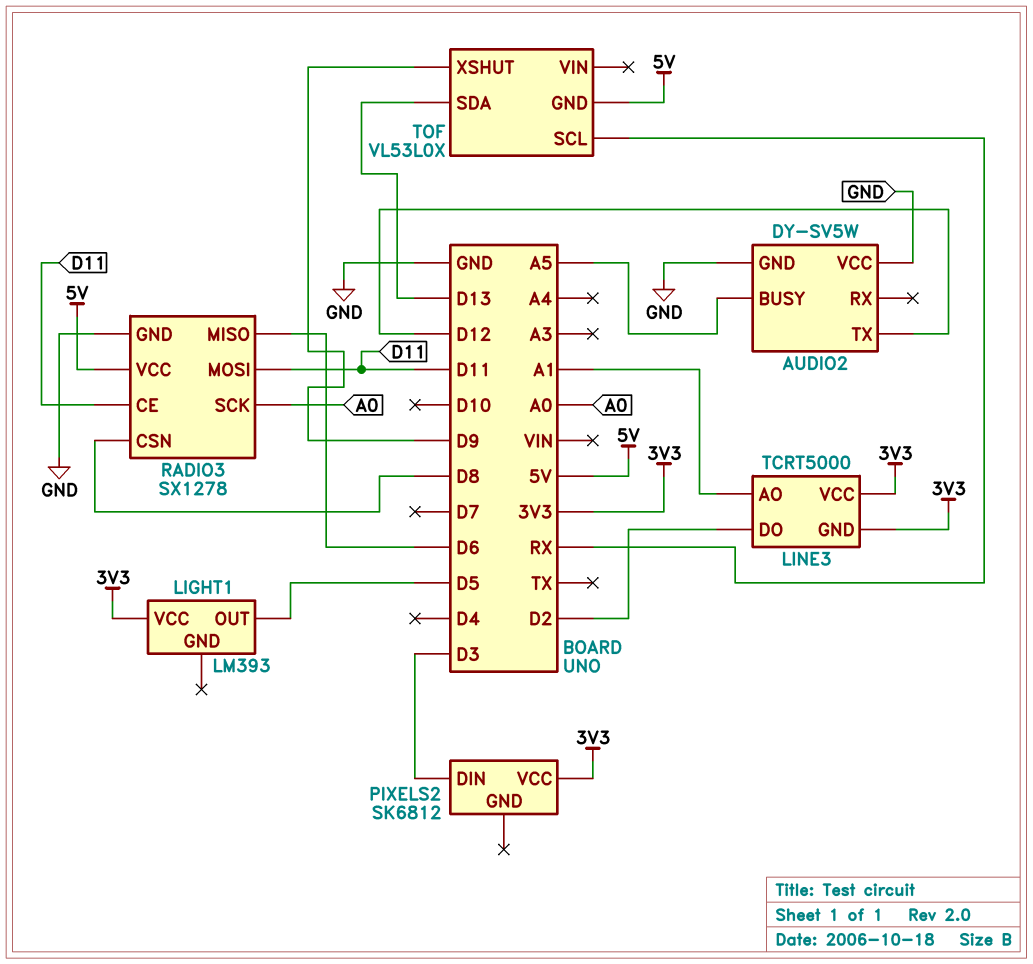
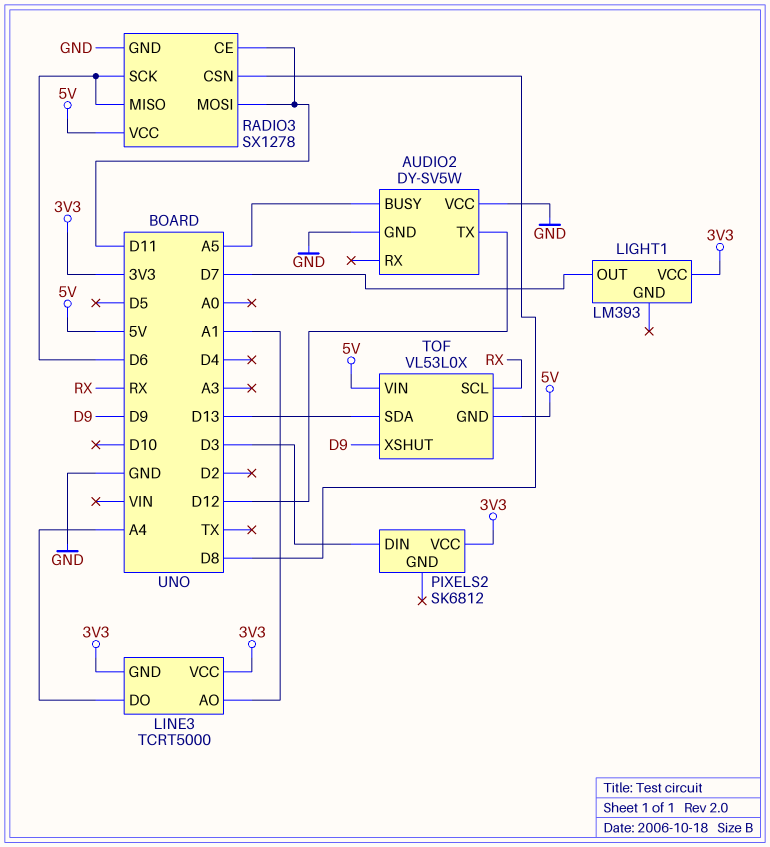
LIGHT1 pin OUT: D5 -> D7
LINE3 pin DO: D2 -> A4
RADIO3 pin SCK: A0 -> D6
TOF pin VIN: none -> 5V

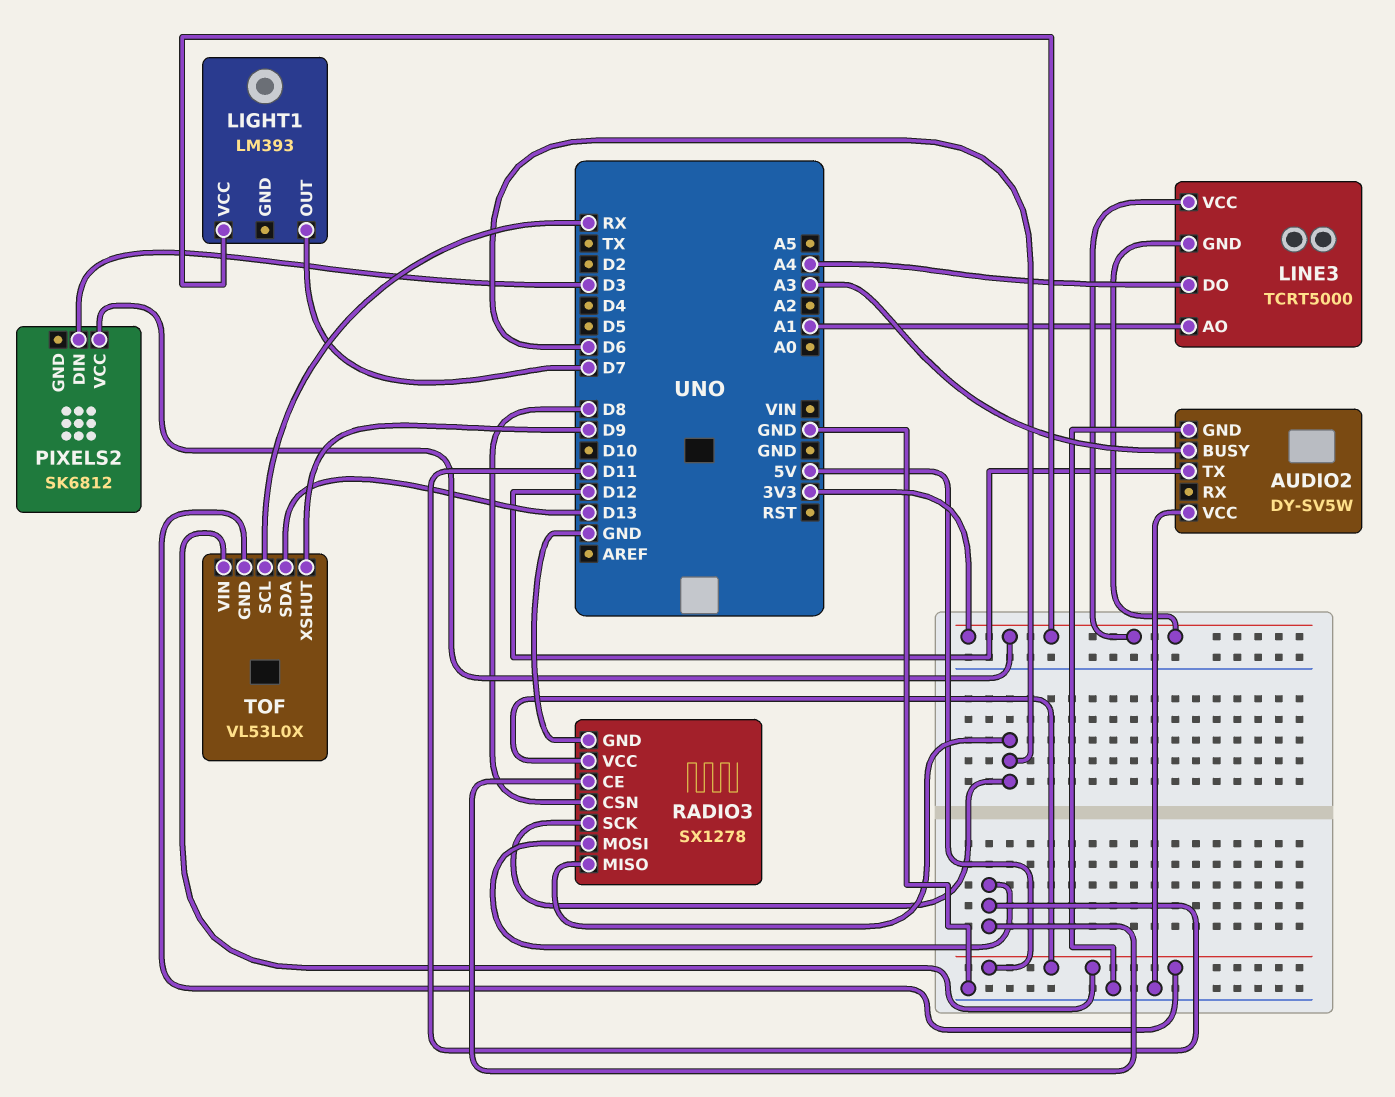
AUDIO2 pin BUSY: A5 -> A3

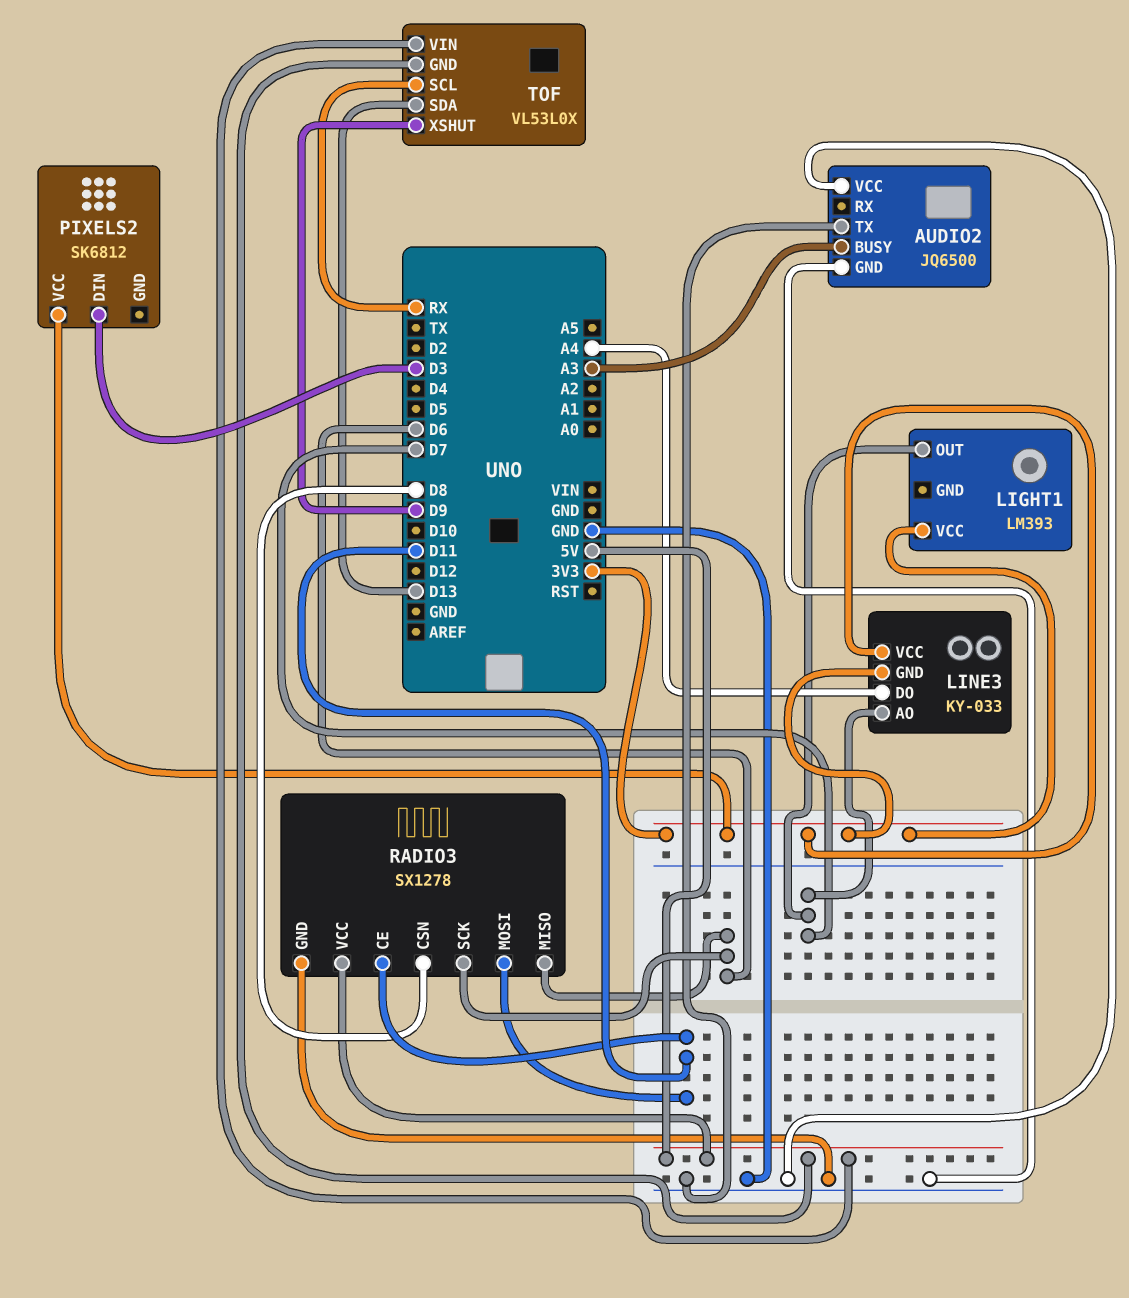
AUDIO2: DY-SV5W -> JQ6500
AUDIO2 pin TX: D12 -> GND
LINE3: TCRT5000 -> KY-033
LINE3 pin AO: A1 -> D7

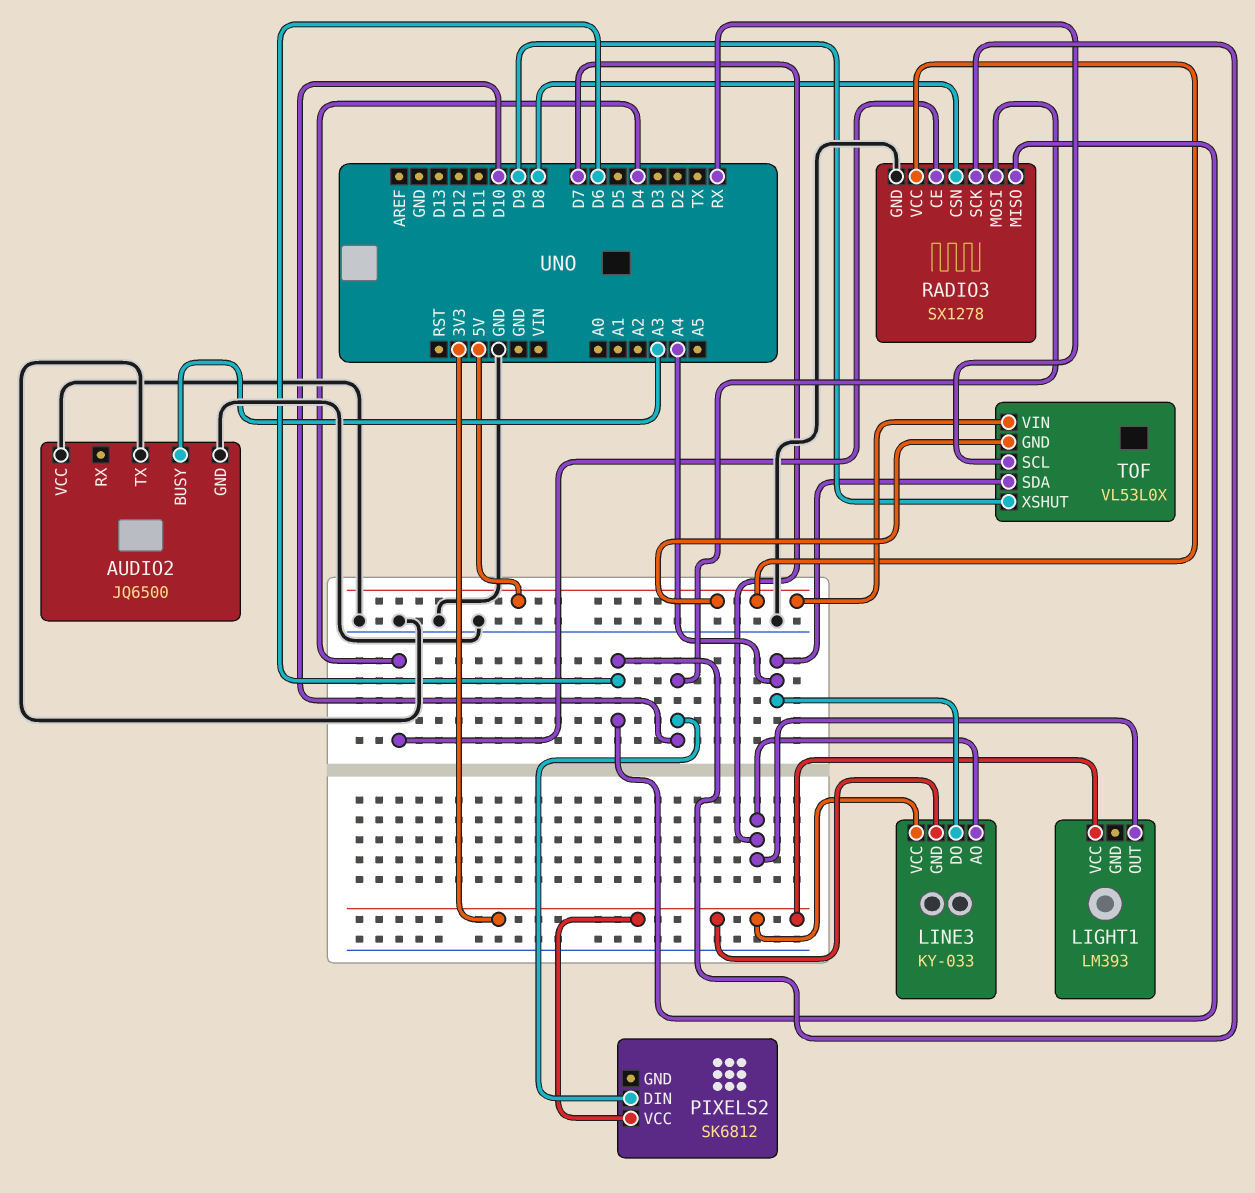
PIXELS2 pin DIN: D3 -> D10
RADIO3 pin CE: D11 -> D4
RADIO3 pin MOSI: D11 -> D10
TOF pin SDA: D13 -> A4

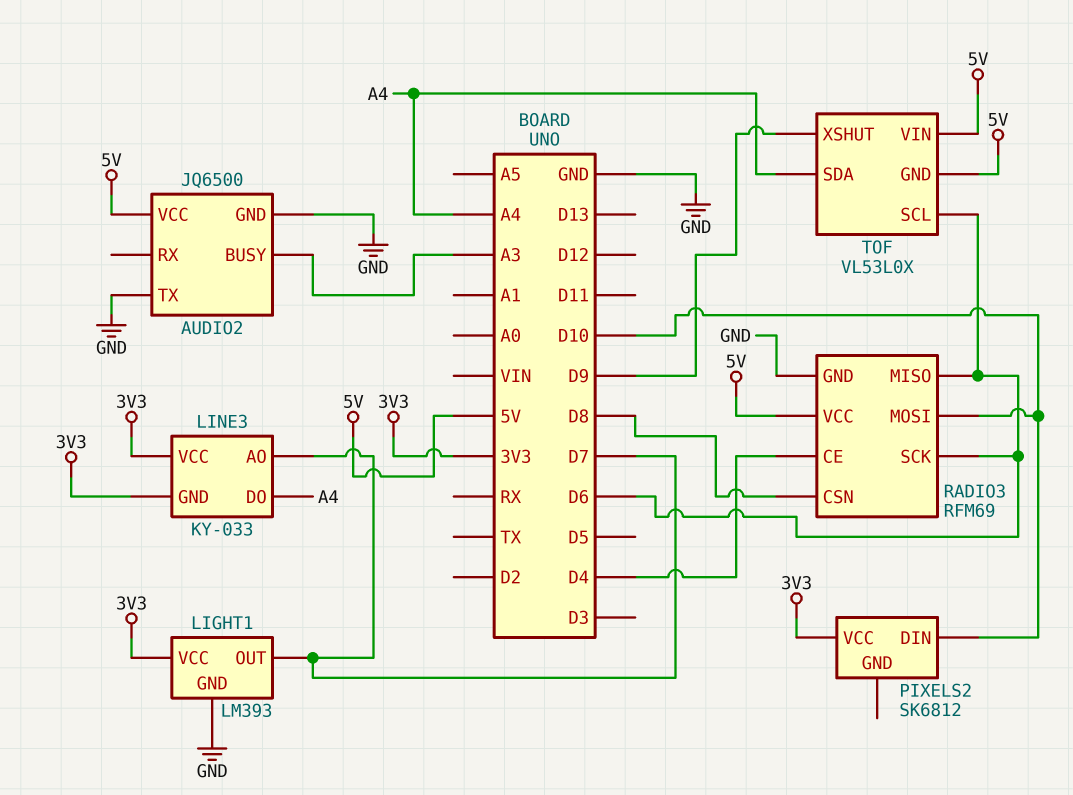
AUDIO2 pin VCC: GND -> 5V
LIGHT1 pin GND: none -> GND
RADIO3: SX1278 -> RFM69
TOF pin SCL: RX -> D6

